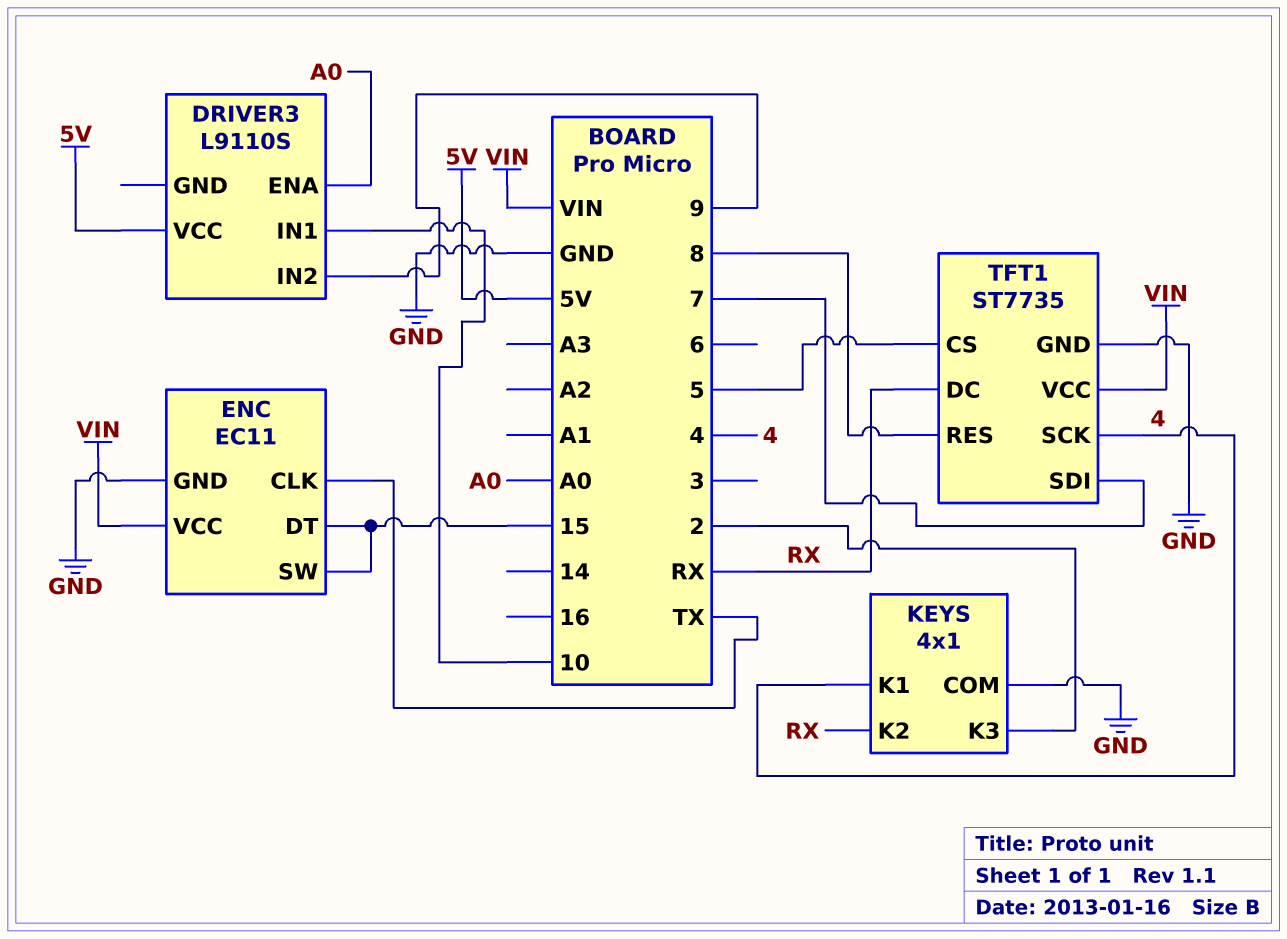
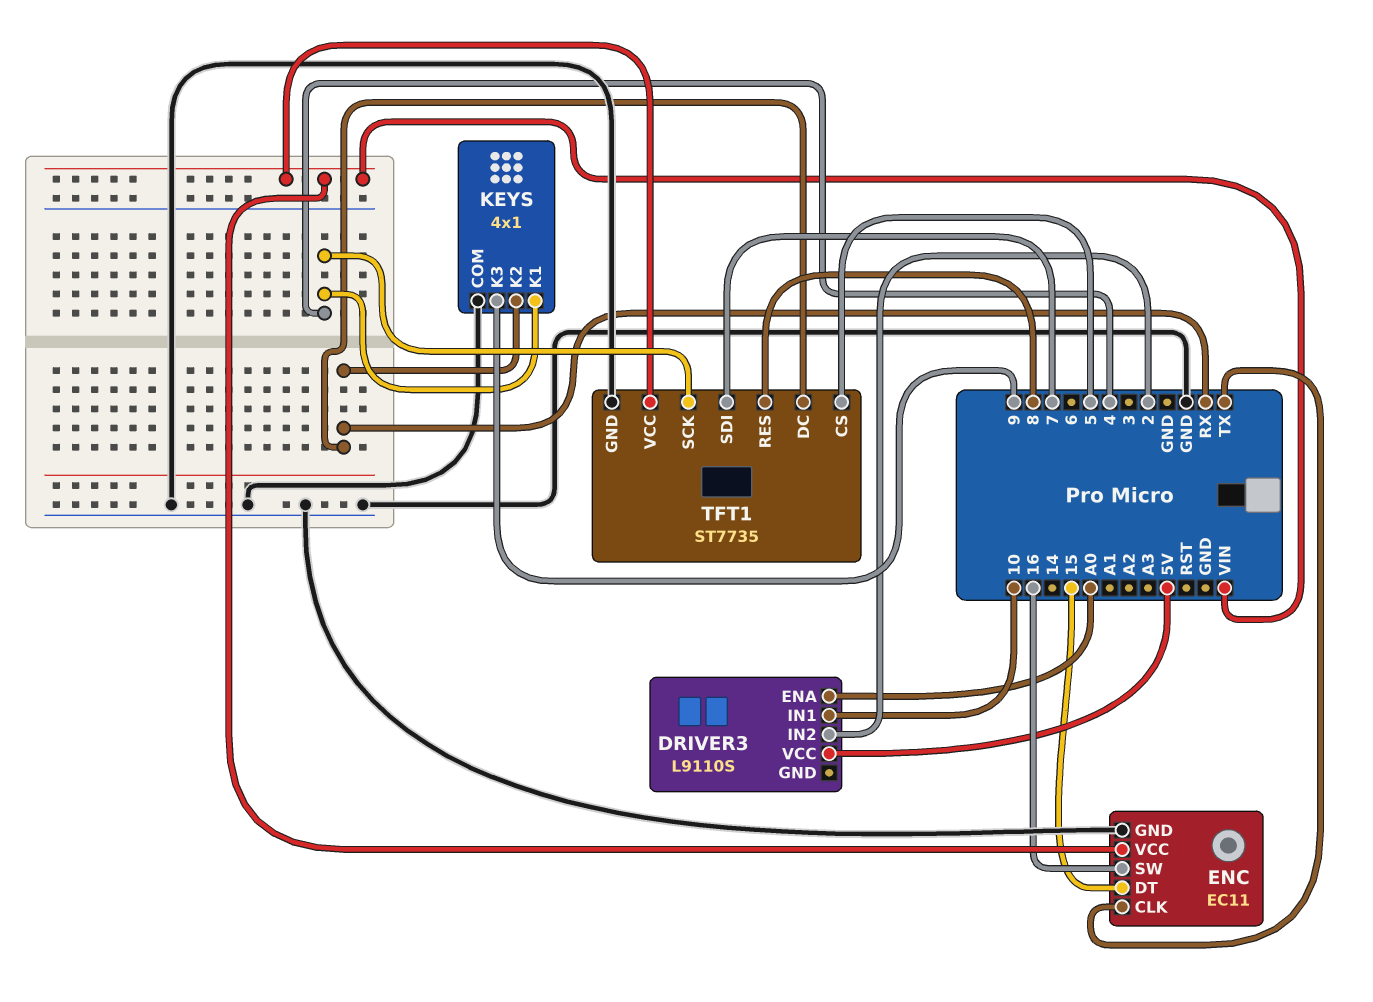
DRIVER3 pin IN2: 9 -> 2
ENC pin SW: 15 -> 16
KEYS pin K3: 2 -> 9

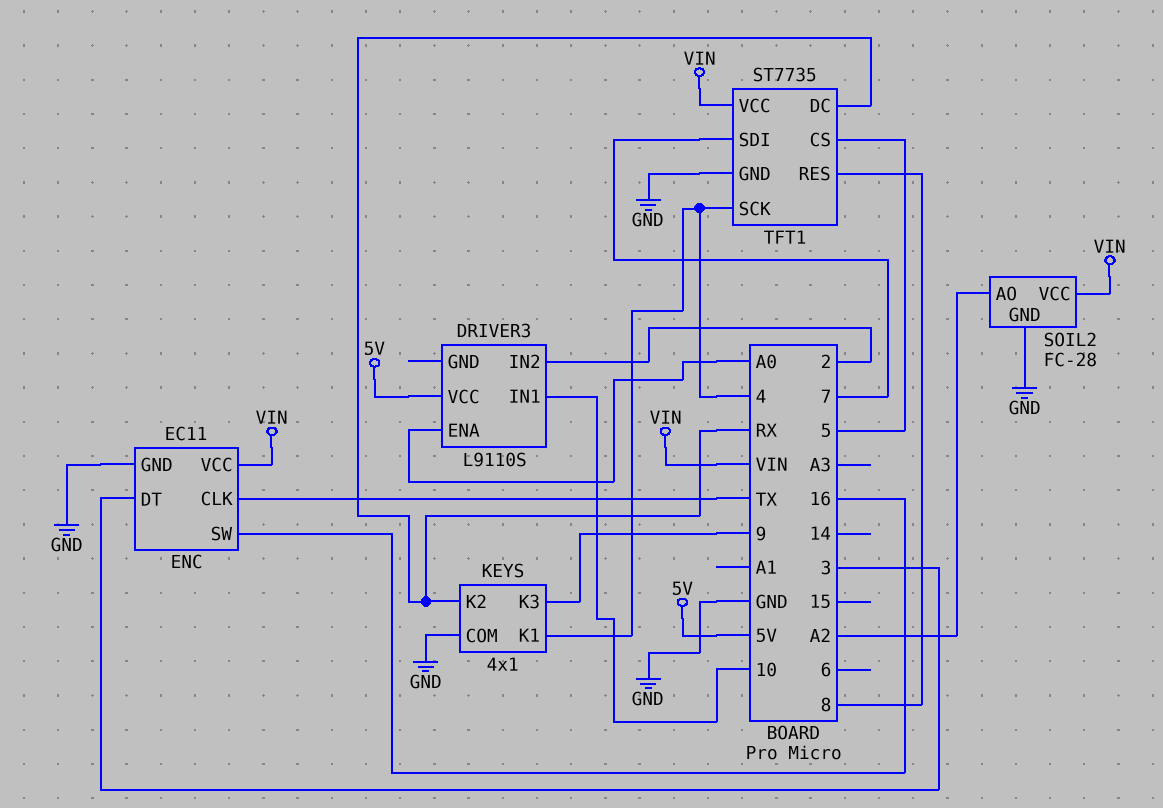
ENC pin DT: 15 -> 3
SOIL2: none -> FC-28
SOIL2 pin AO: none -> A2
SOIL2 pin GND: none -> GND
SOIL2 pin VCC: none -> VIN

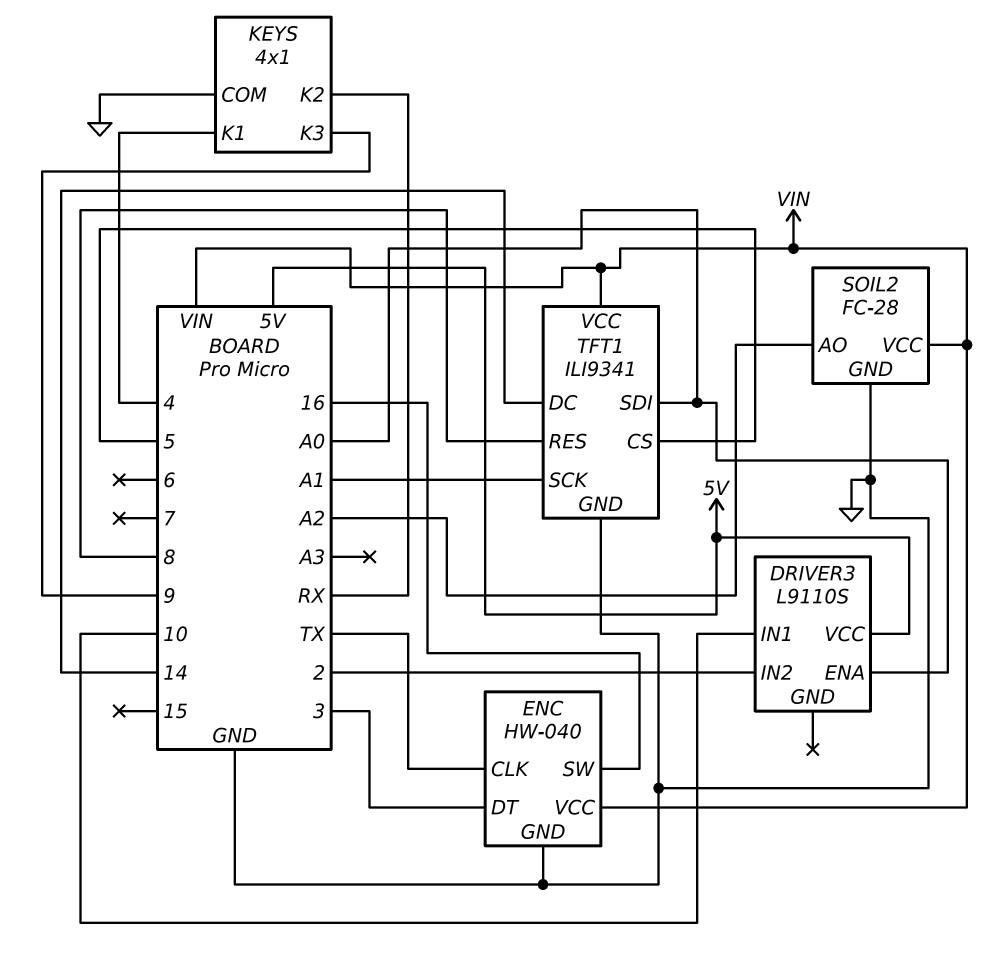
ENC: EC11 -> HW-040
TFT1: ST7735 -> ILI9341
TFT1 pin DC: RX -> 14
TFT1 pin SCK: 4 -> A1
TFT1 pin SDI: 7 -> A0

